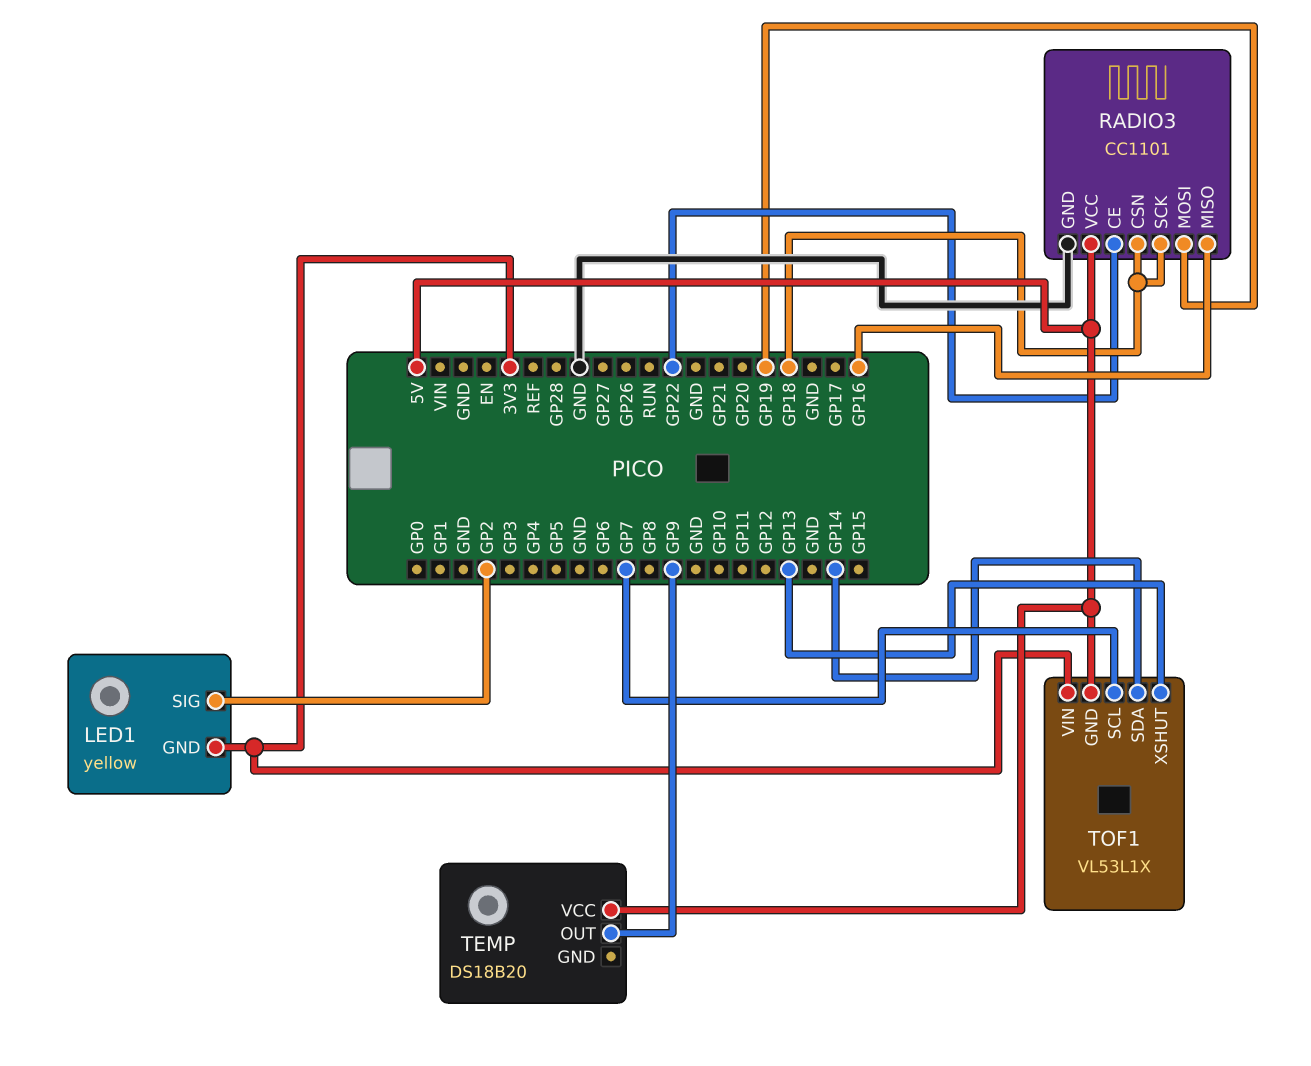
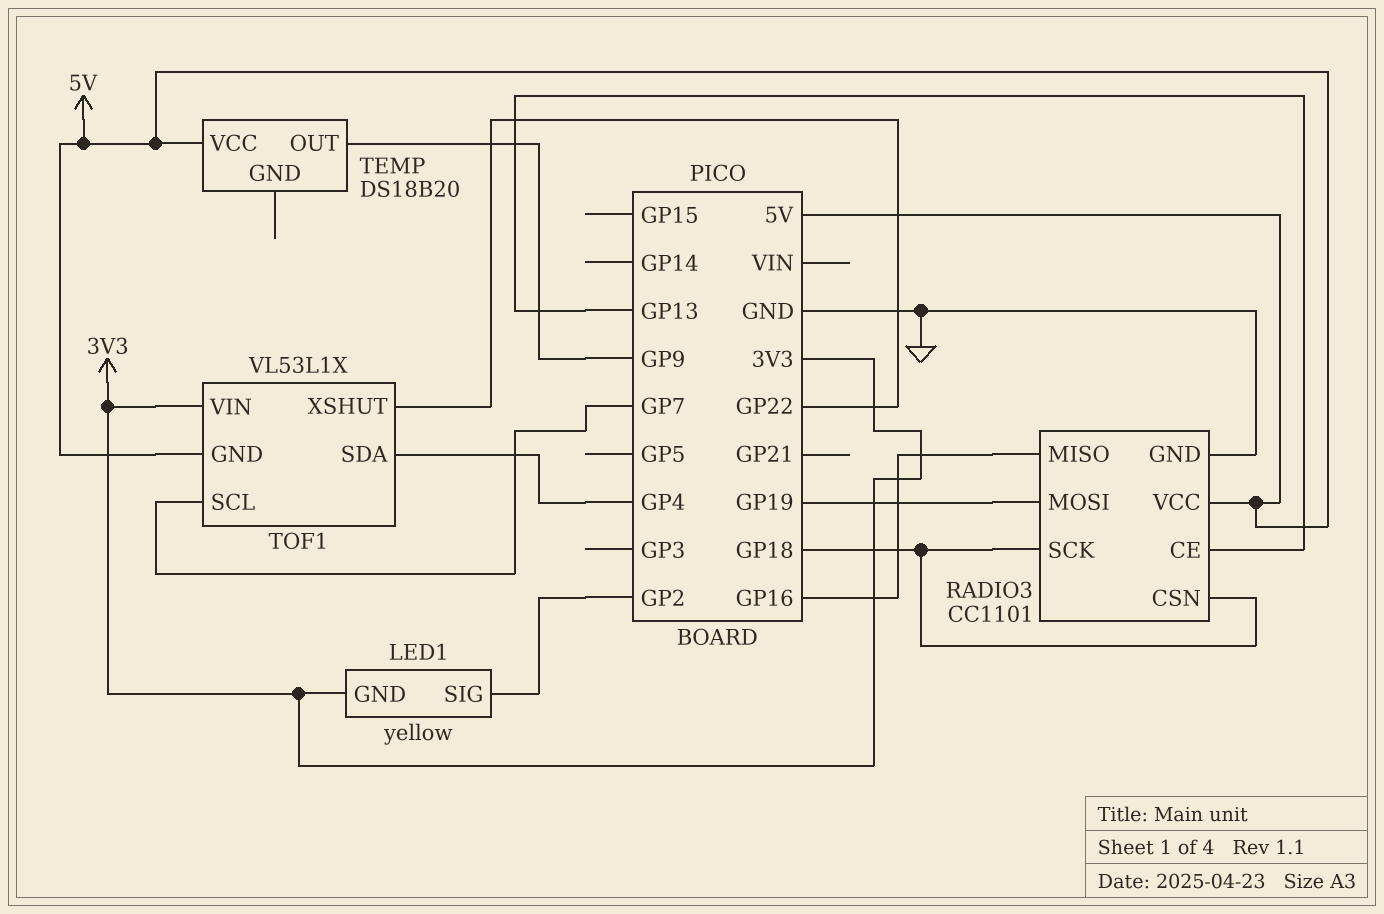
RADIO3 pin CE: GP22 -> GP13
TOF1 pin SDA: GP14 -> GP4
TOF1 pin XSHUT: GP13 -> GP22

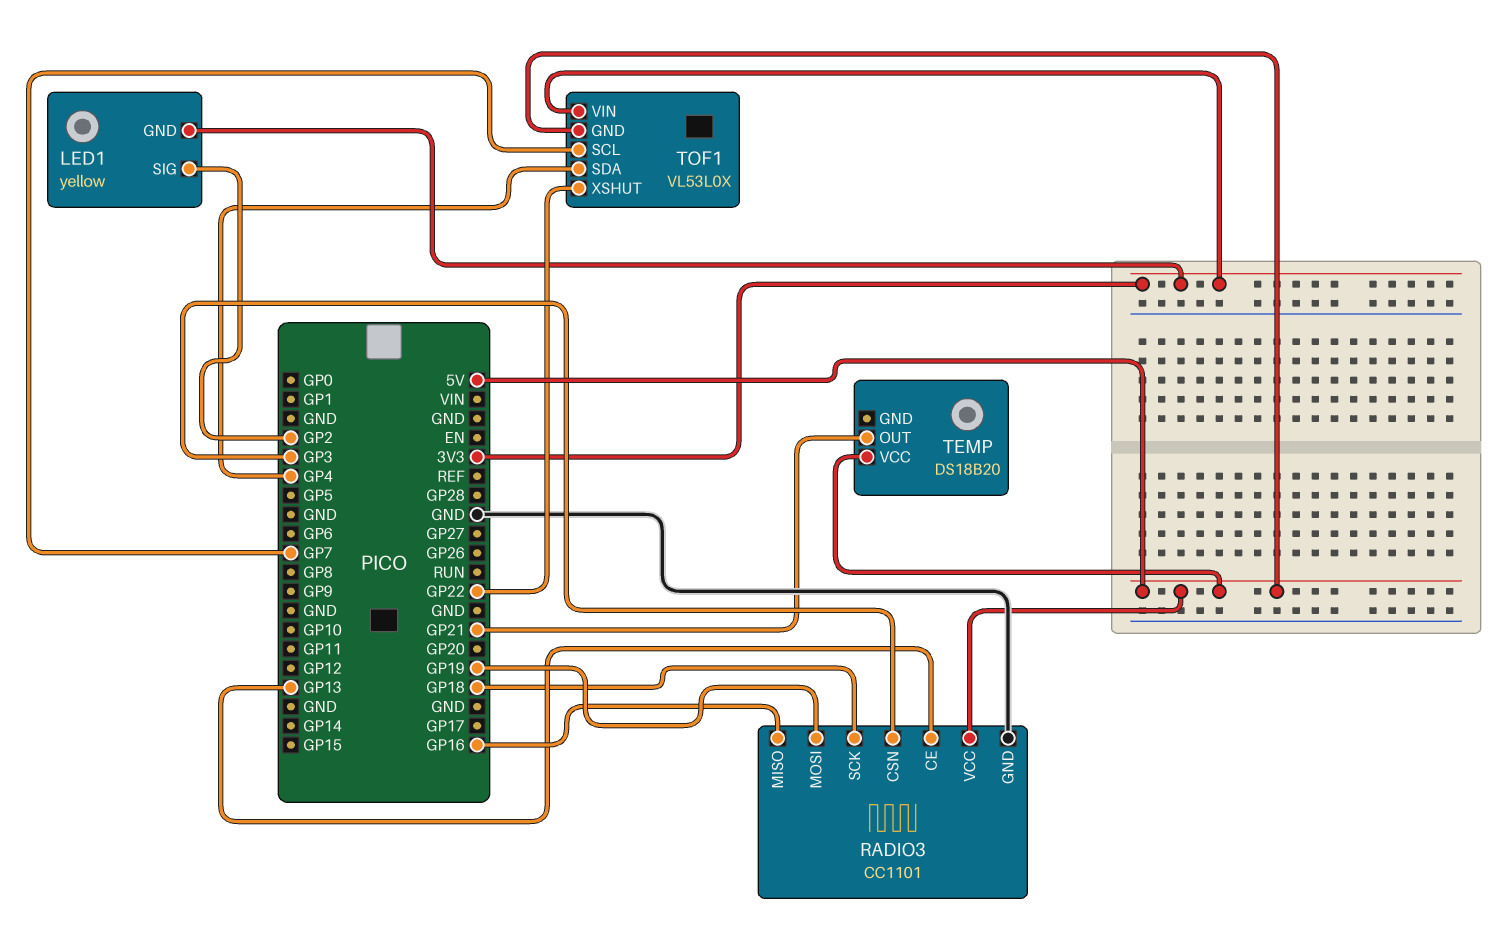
RADIO3 pin CSN: GP18 -> GP3
TEMP pin OUT: GP9 -> GP21
TOF1: VL53L1X -> VL53L0X

